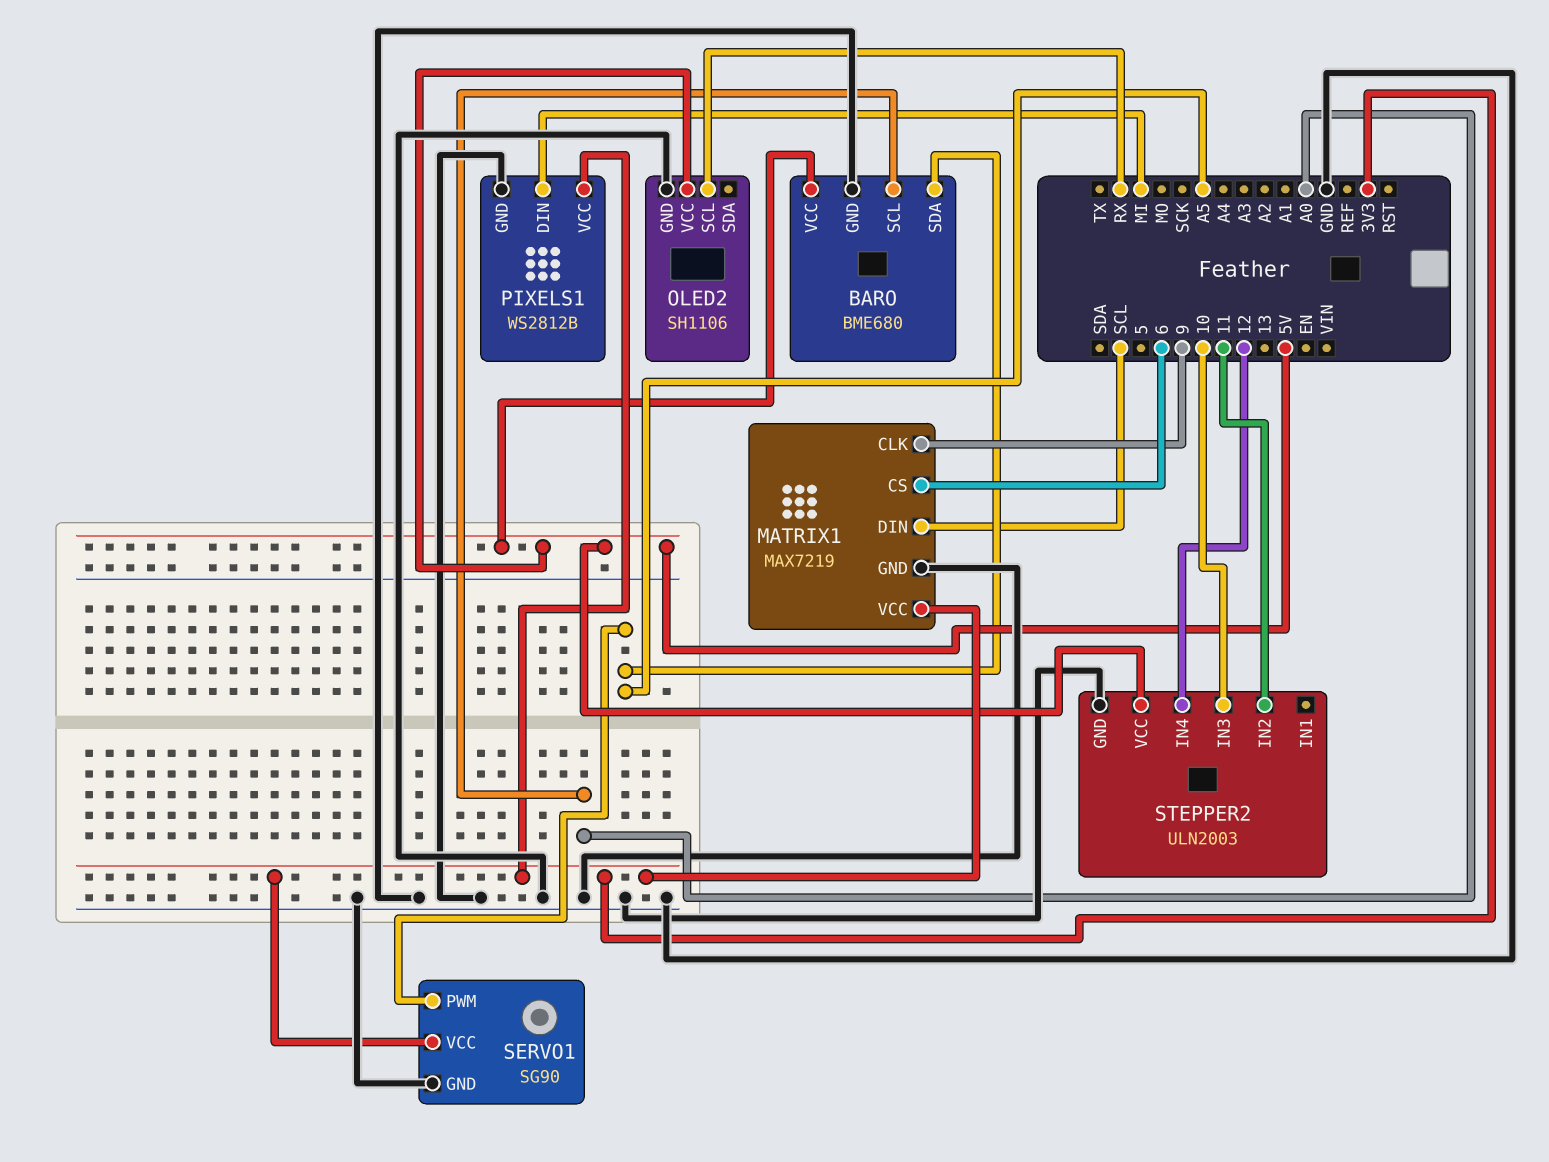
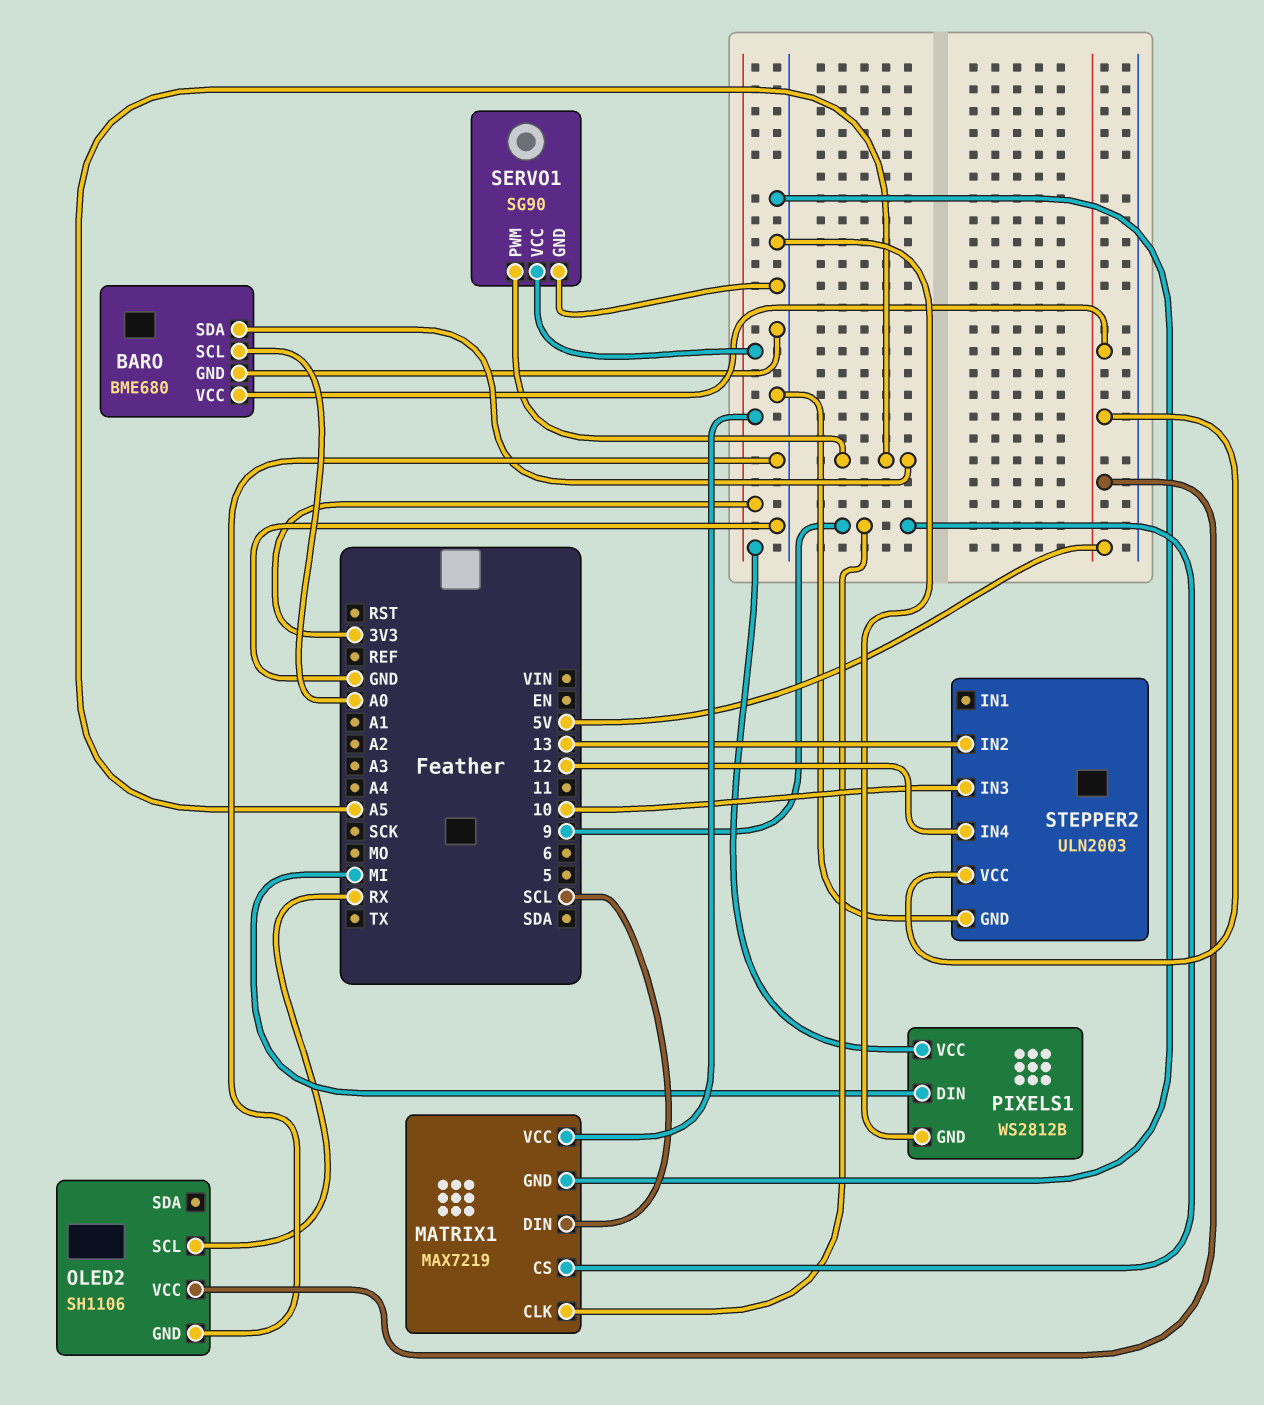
MATRIX1 pin CS: 6 -> 9
STEPPER2 pin IN2: 11 -> 13

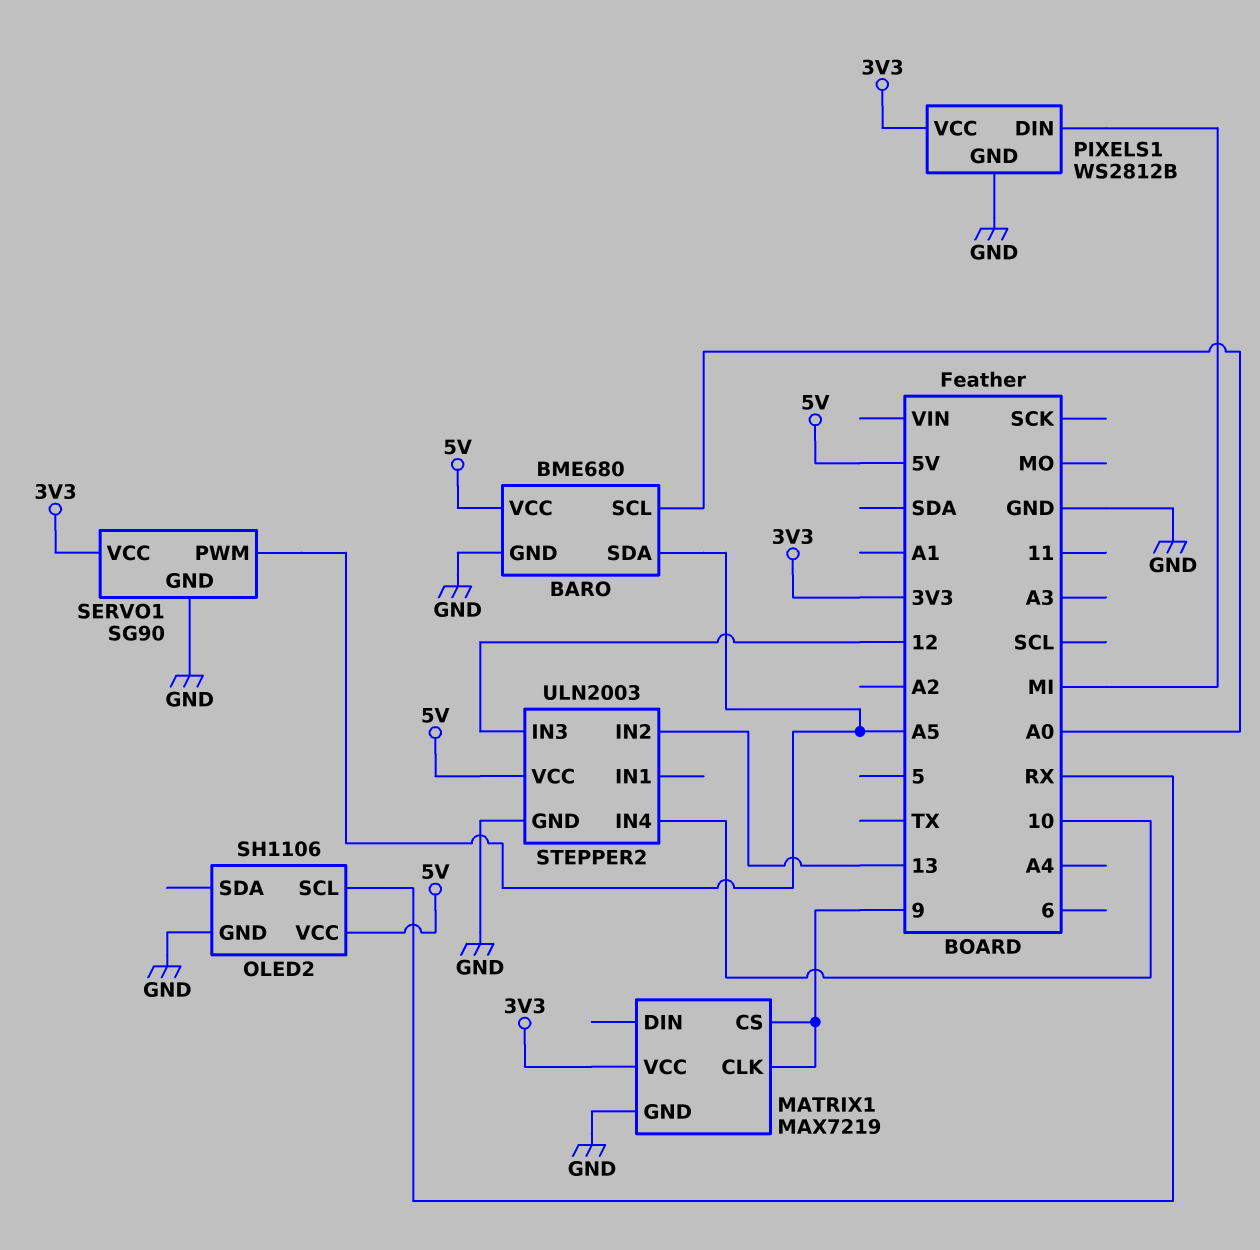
MATRIX1 pin DIN: SCL -> none
STEPPER2 pin IN3: 10 -> 12
STEPPER2 pin IN4: 12 -> 10

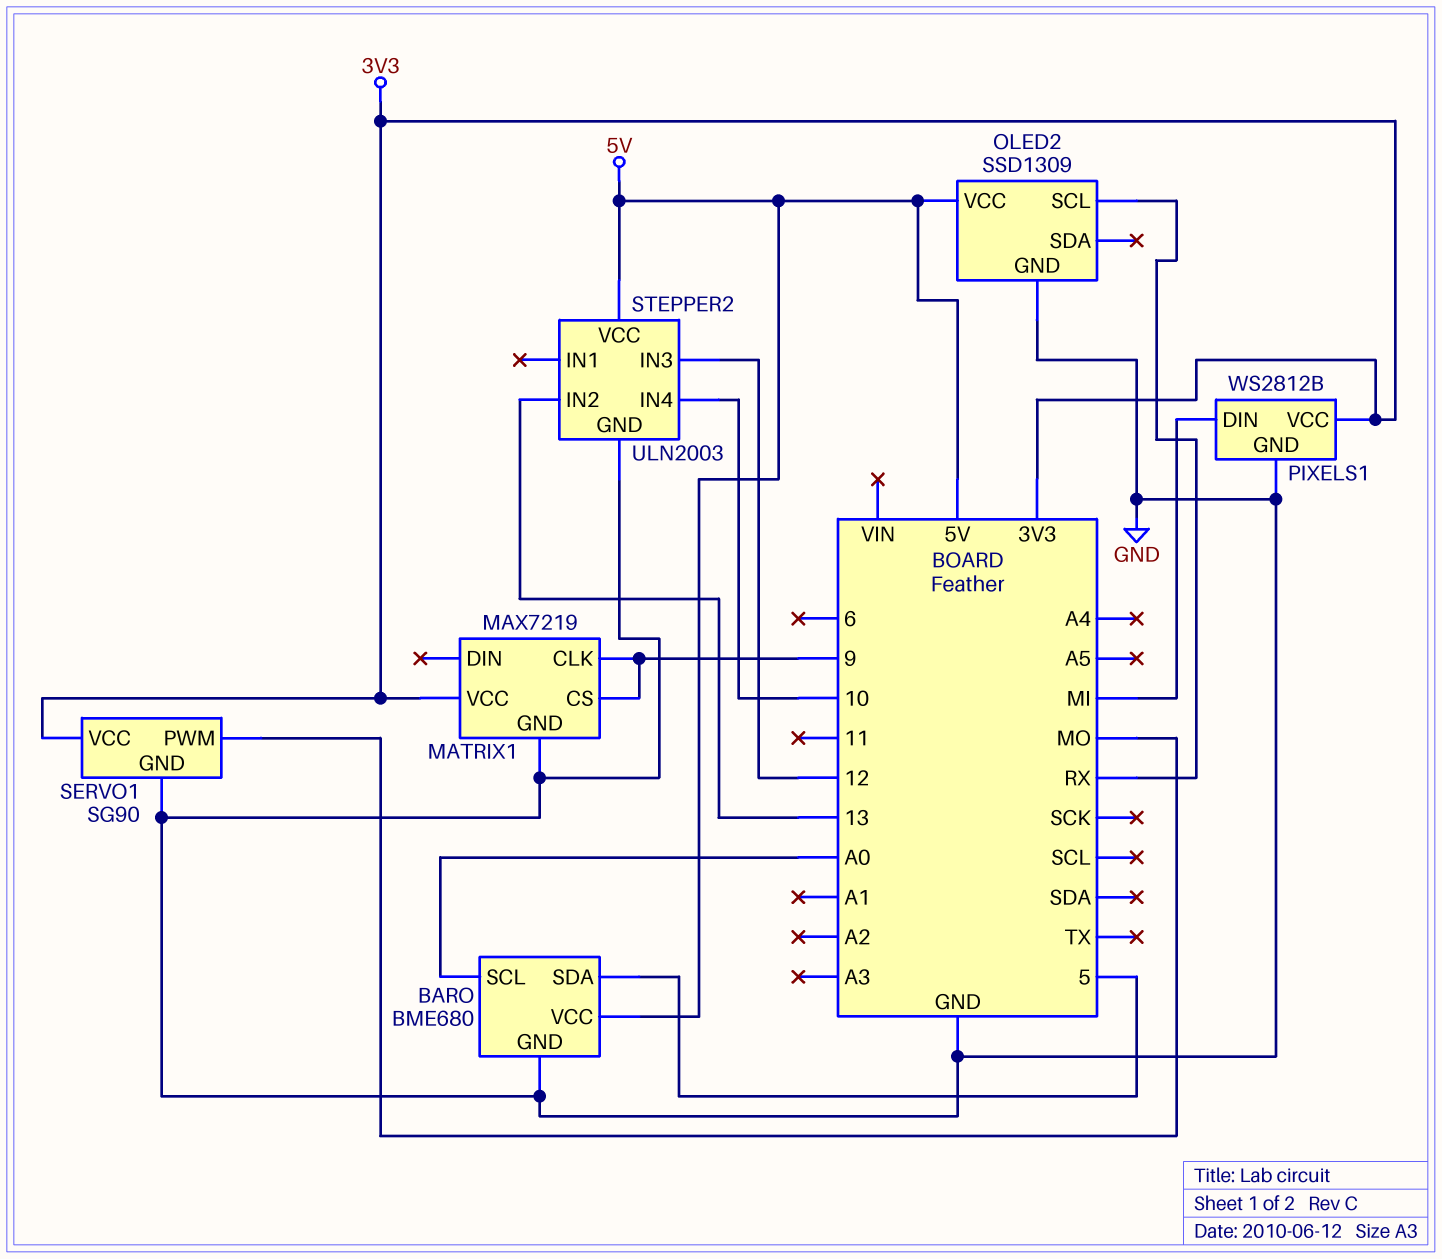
BARO pin SDA: A5 -> 5
OLED2: SH1106 -> SSD1309
SERVO1 pin PWM: A5 -> MO

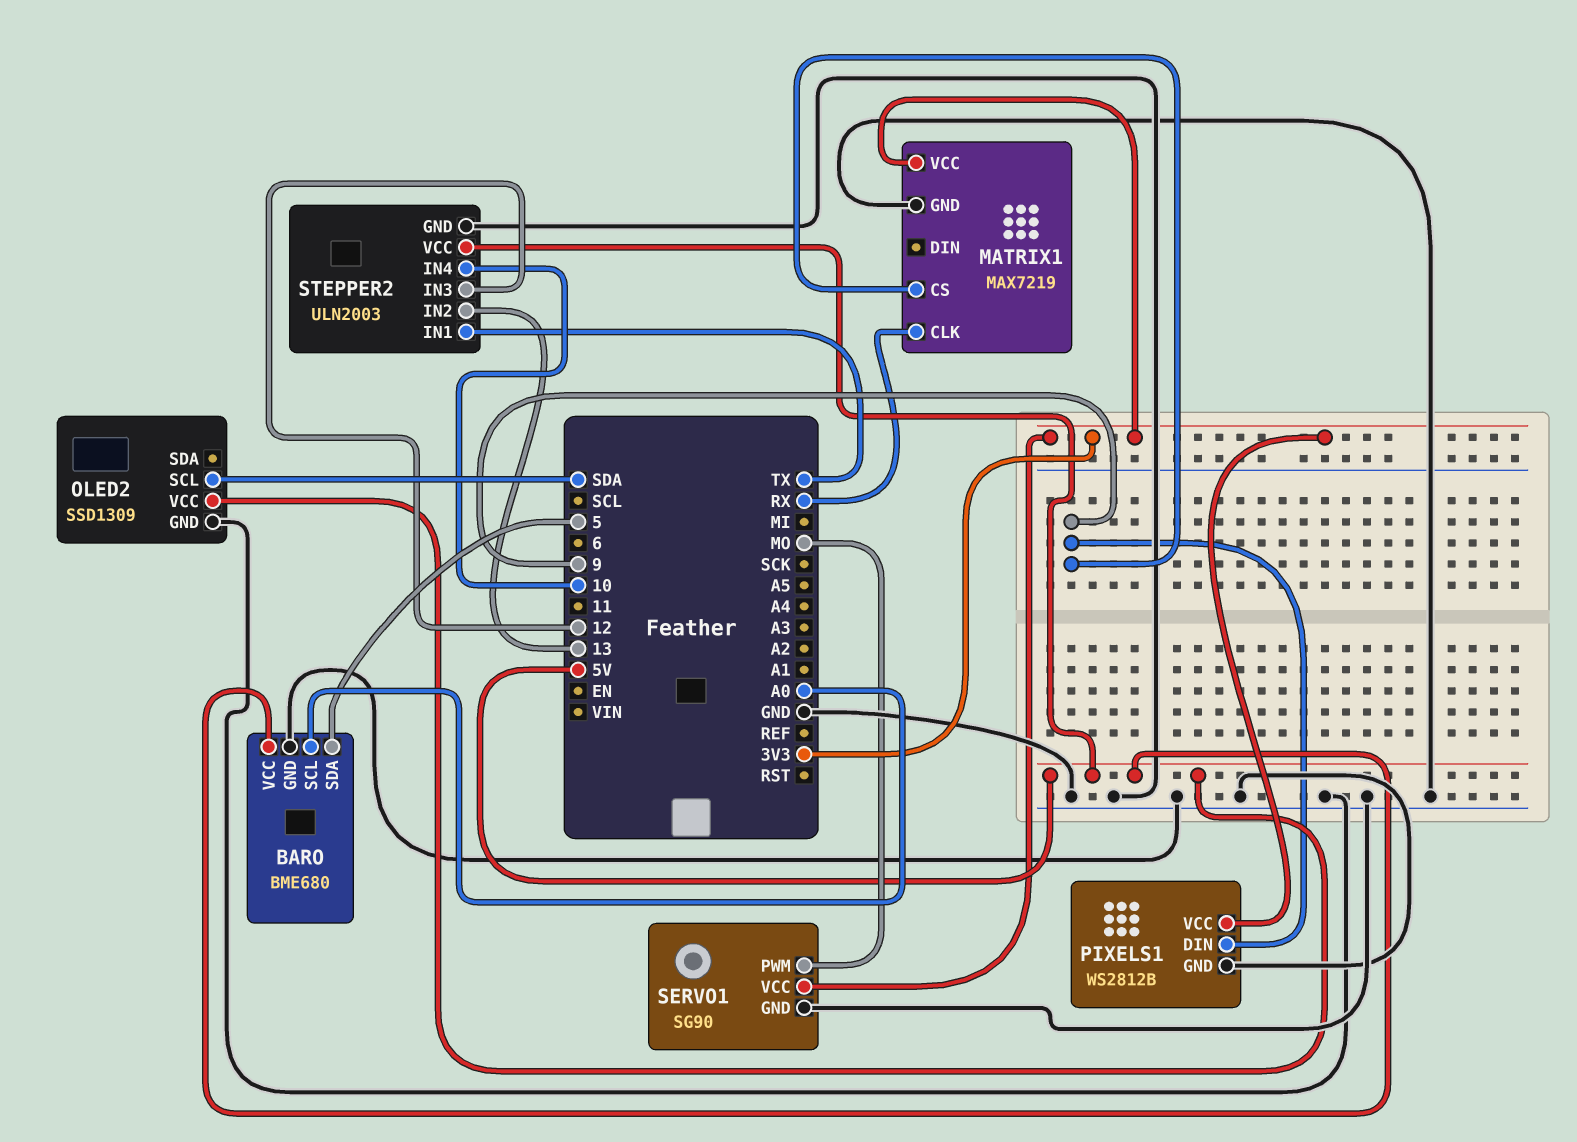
MATRIX1 pin CLK: 9 -> RX
OLED2 pin SCL: RX -> SDA
PIXELS1 pin DIN: MI -> 9
STEPPER2 pin IN1: none -> TX

